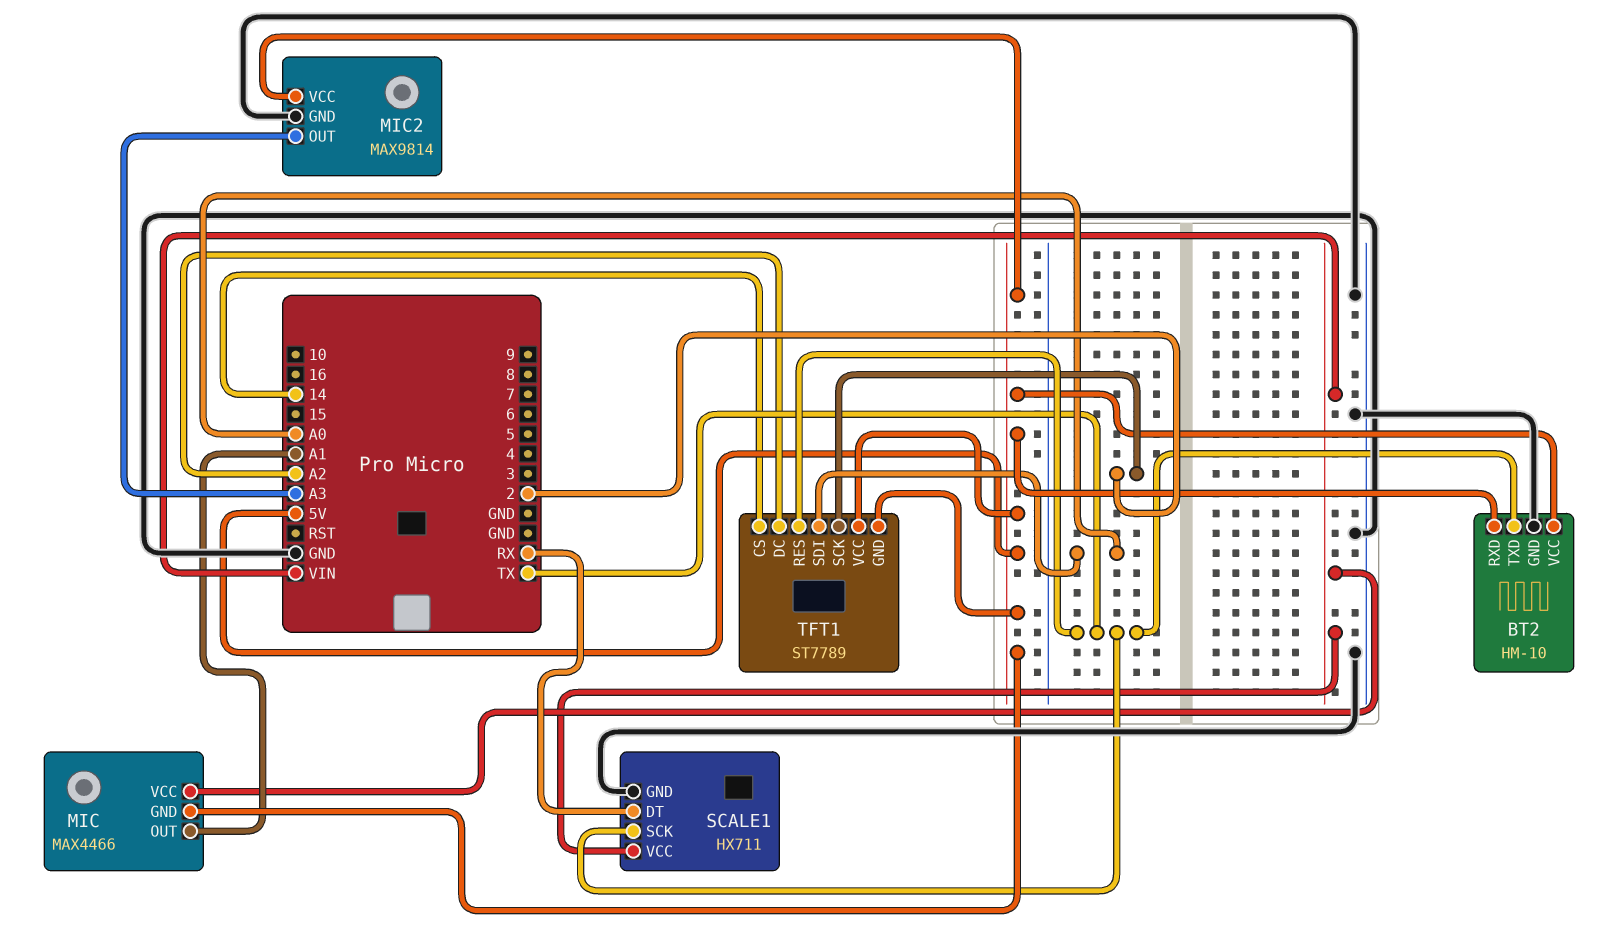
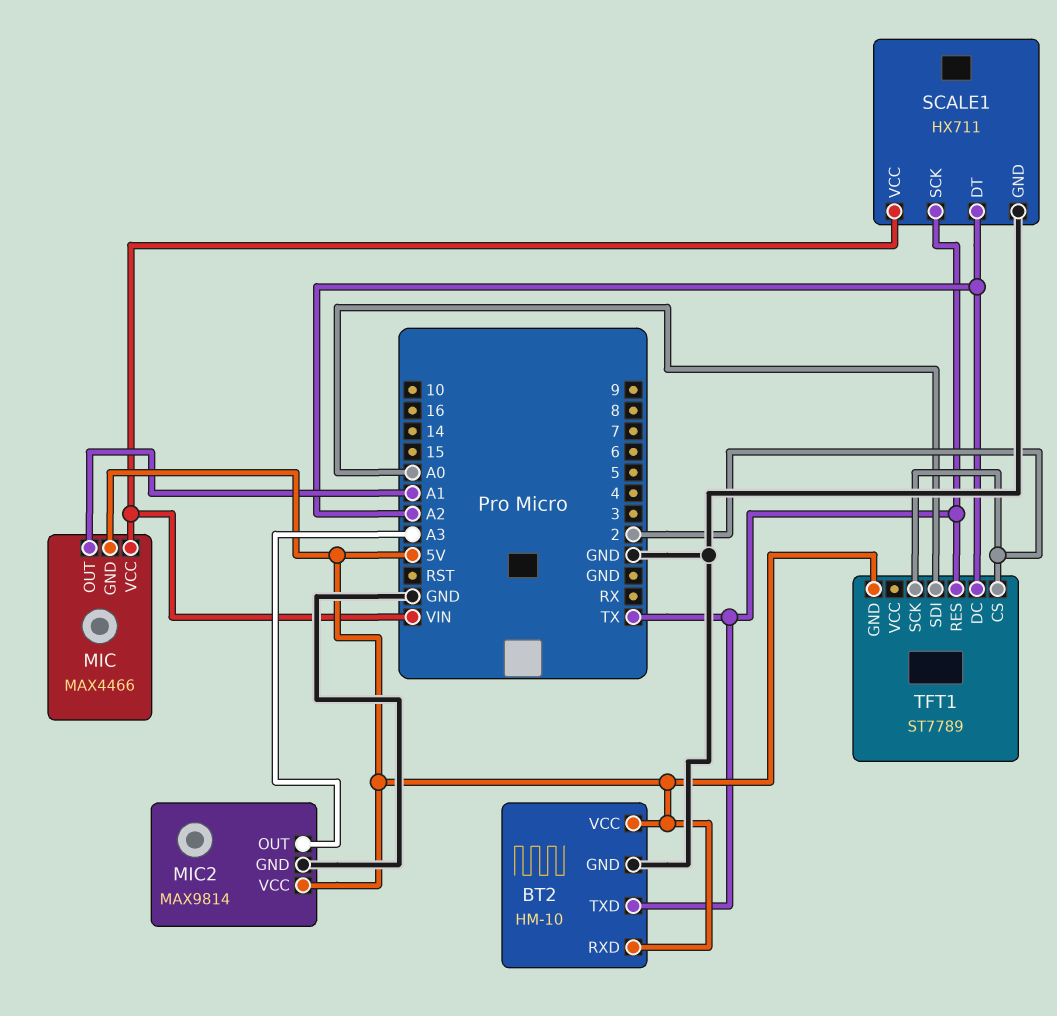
SCALE1 pin DT: RX -> A2
TFT1 pin CS: 14 -> 2
TFT1 pin VCC: 5V -> none

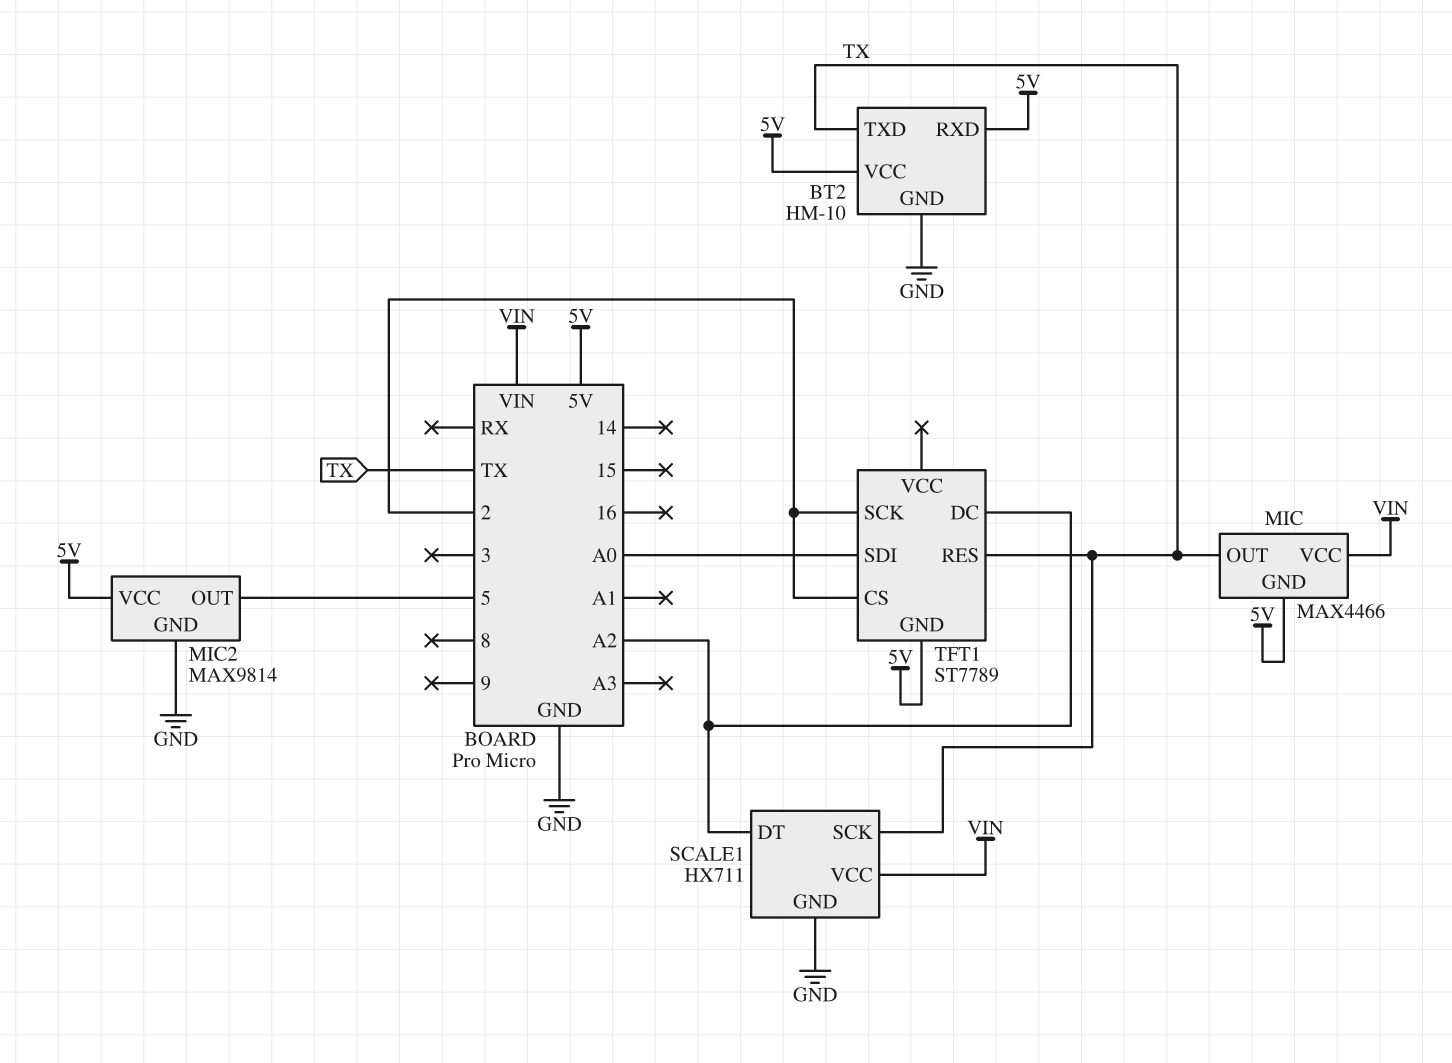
MIC pin OUT: A1 -> TX
MIC2 pin OUT: A3 -> 5

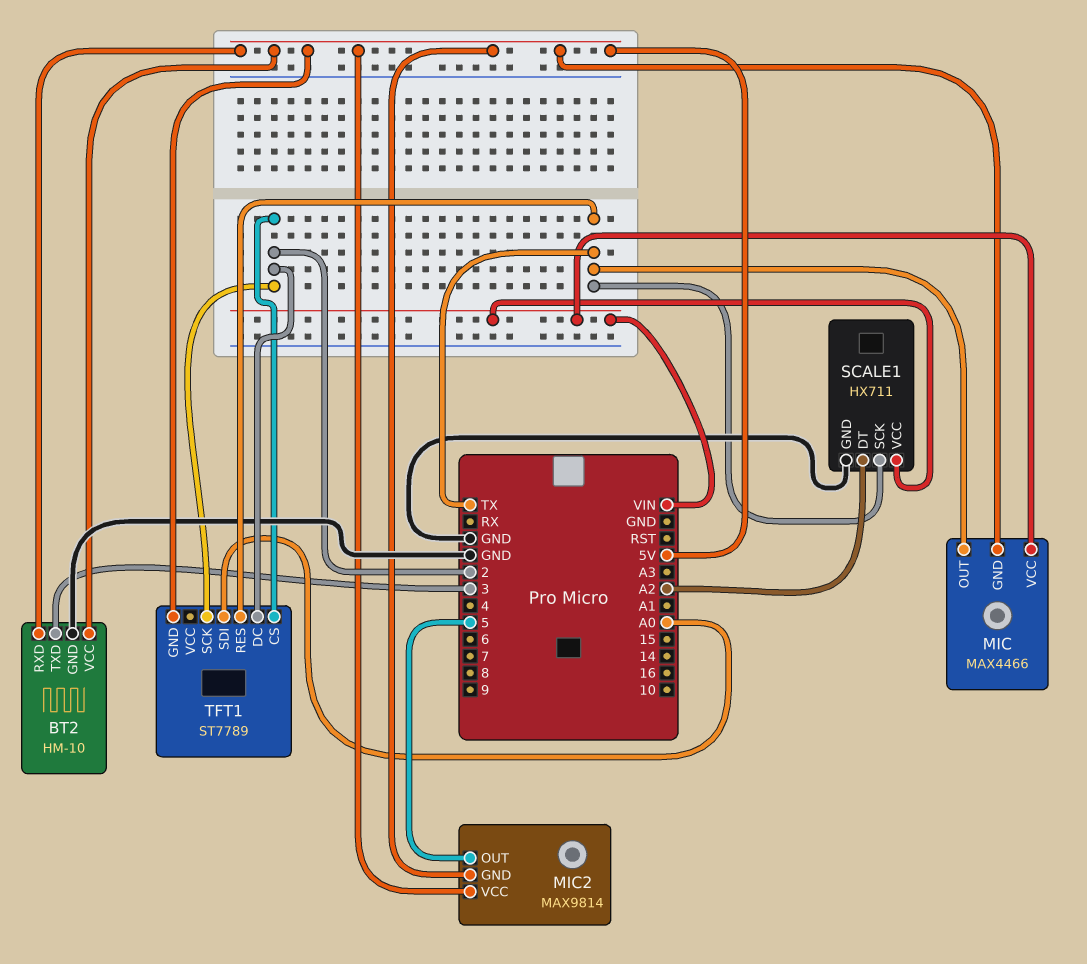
BT2 pin TXD: TX -> 3
MIC2 pin GND: GND -> 5V
TFT1 pin DC: A2 -> 2

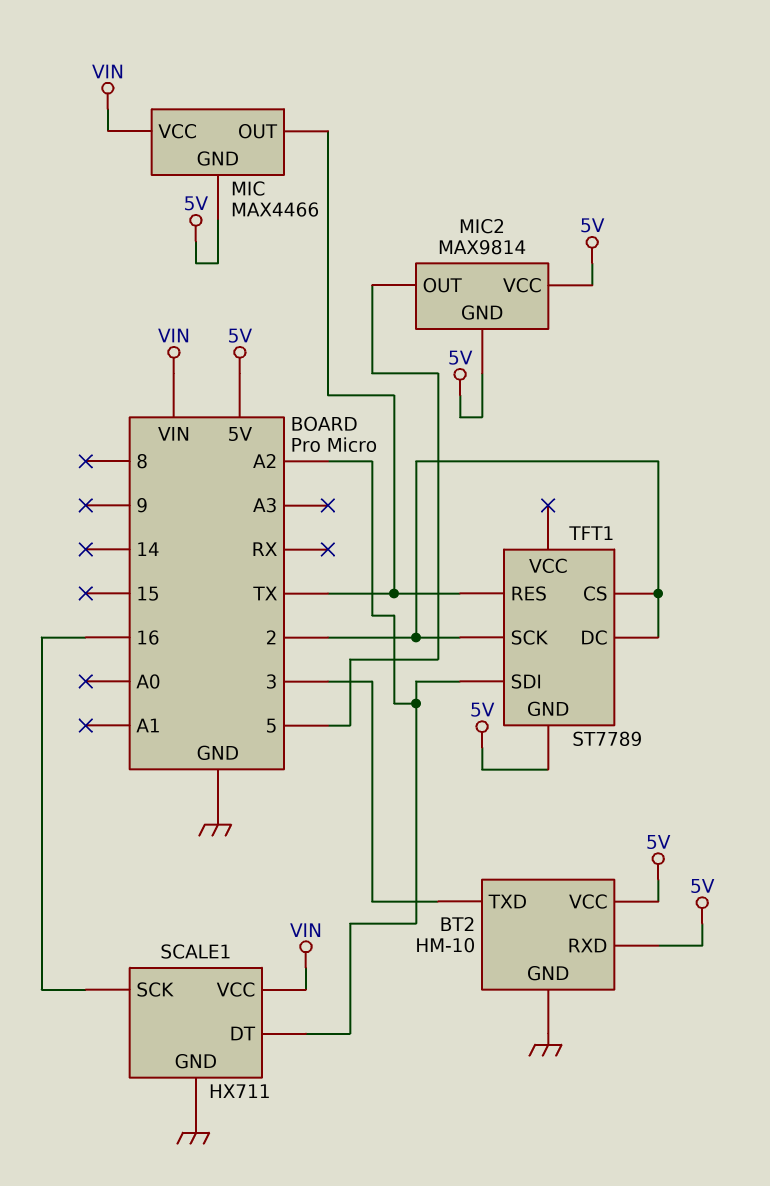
SCALE1 pin SCK: TX -> 16
TFT1 pin SDI: A0 -> A2

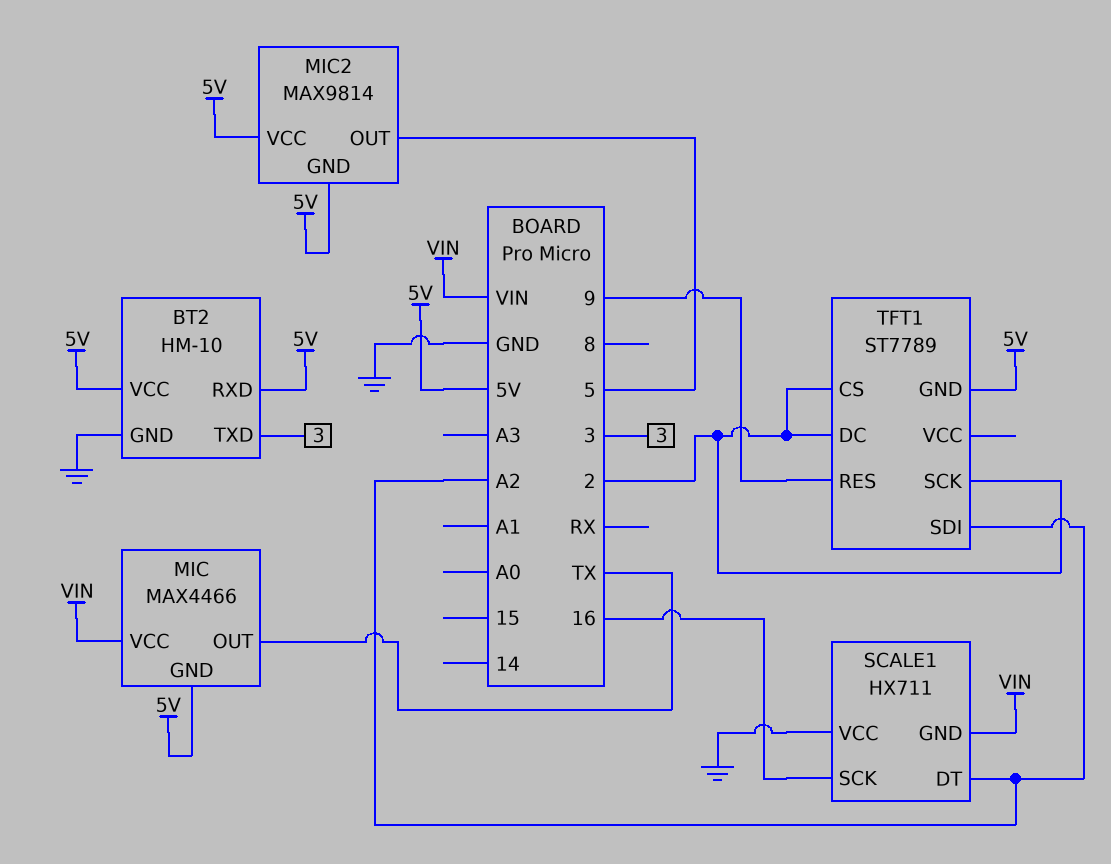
SCALE1 pin GND: GND -> VIN
SCALE1 pin VCC: VIN -> GND
TFT1 pin RES: TX -> 9

